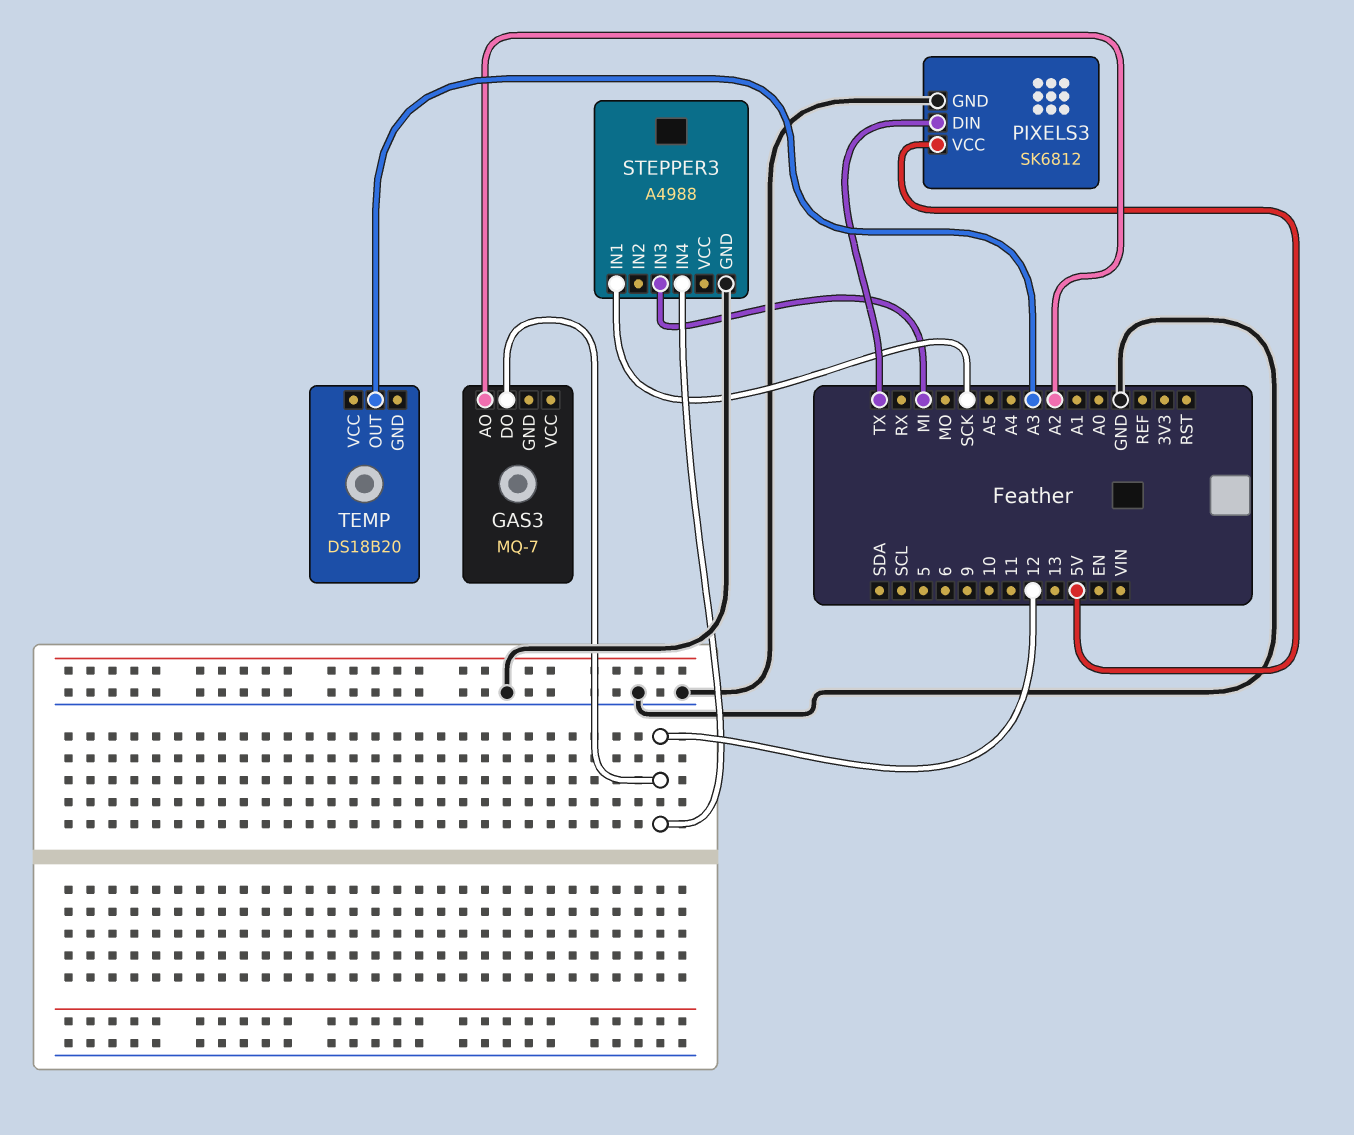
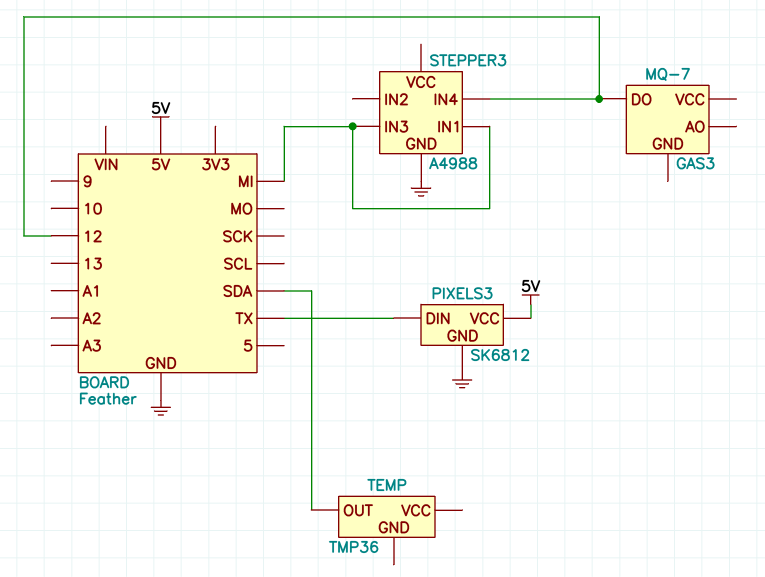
GAS3 pin AO: A2 -> none
STEPPER3 pin IN1: SCK -> MI
TEMP: DS18B20 -> TMP36
TEMP pin OUT: A3 -> SDA

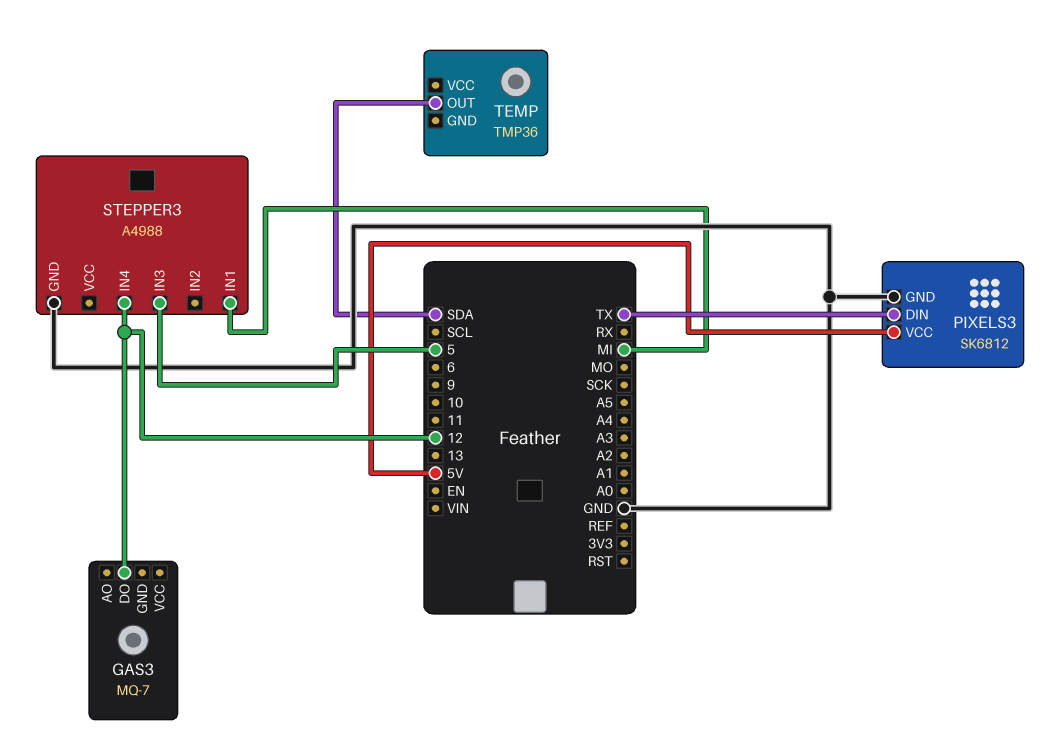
STEPPER3 pin IN3: MI -> 5

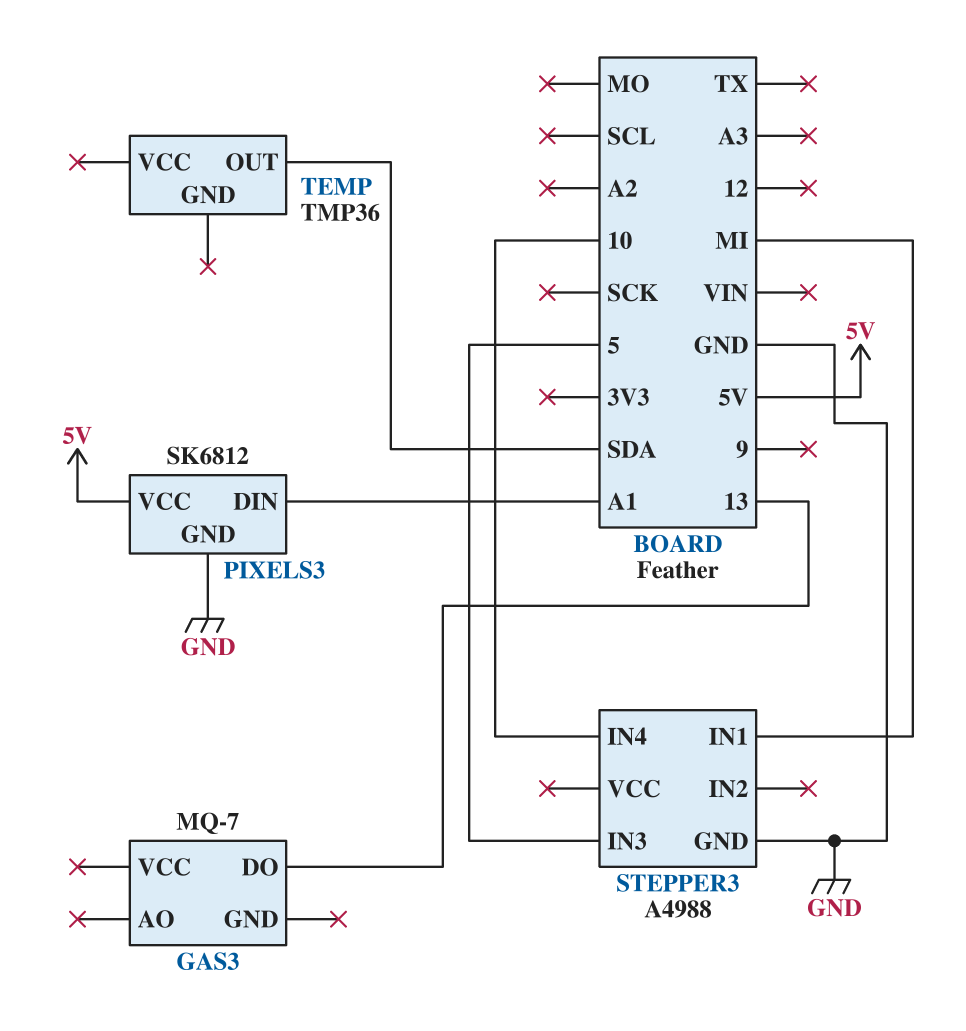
GAS3 pin DO: 12 -> 13
PIXELS3 pin DIN: TX -> A1
STEPPER3 pin IN4: 12 -> 10

